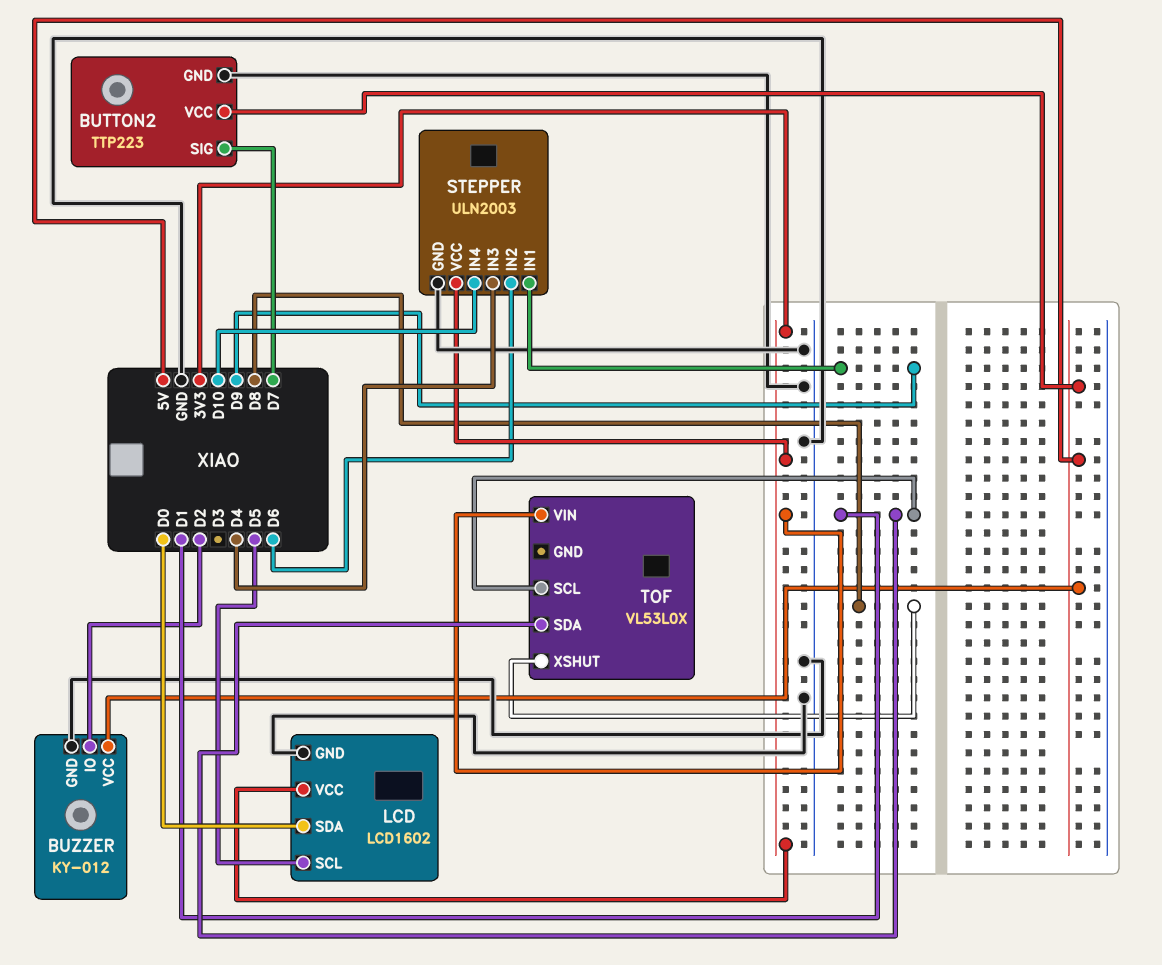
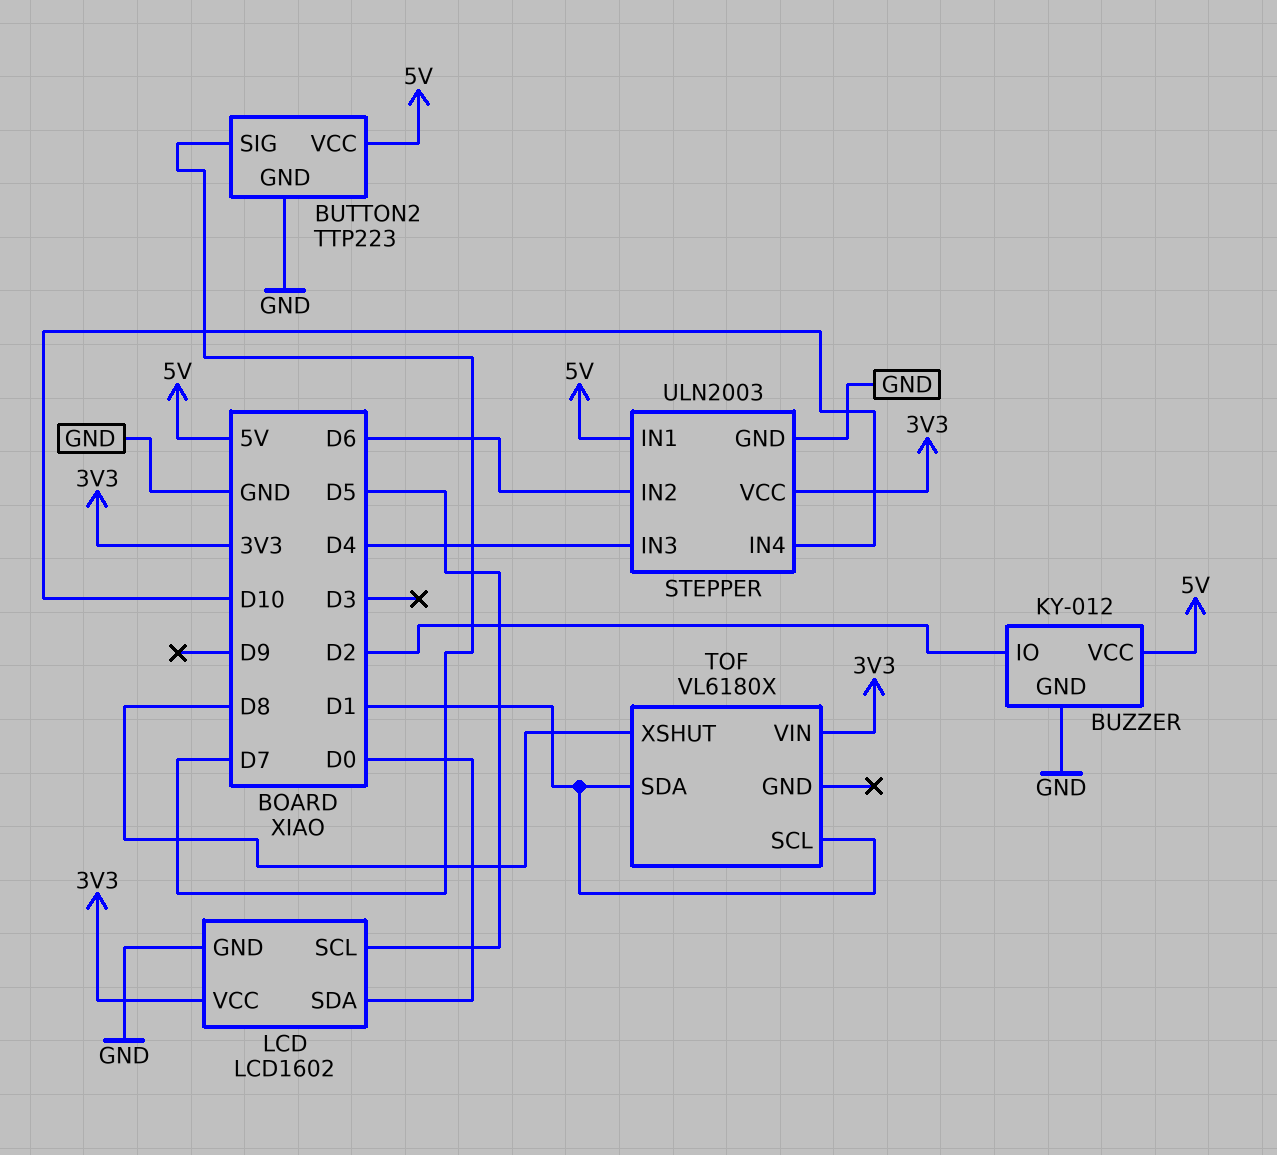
STEPPER pin IN1: D9 -> 5V
TOF: VL53L0X -> VL6180X

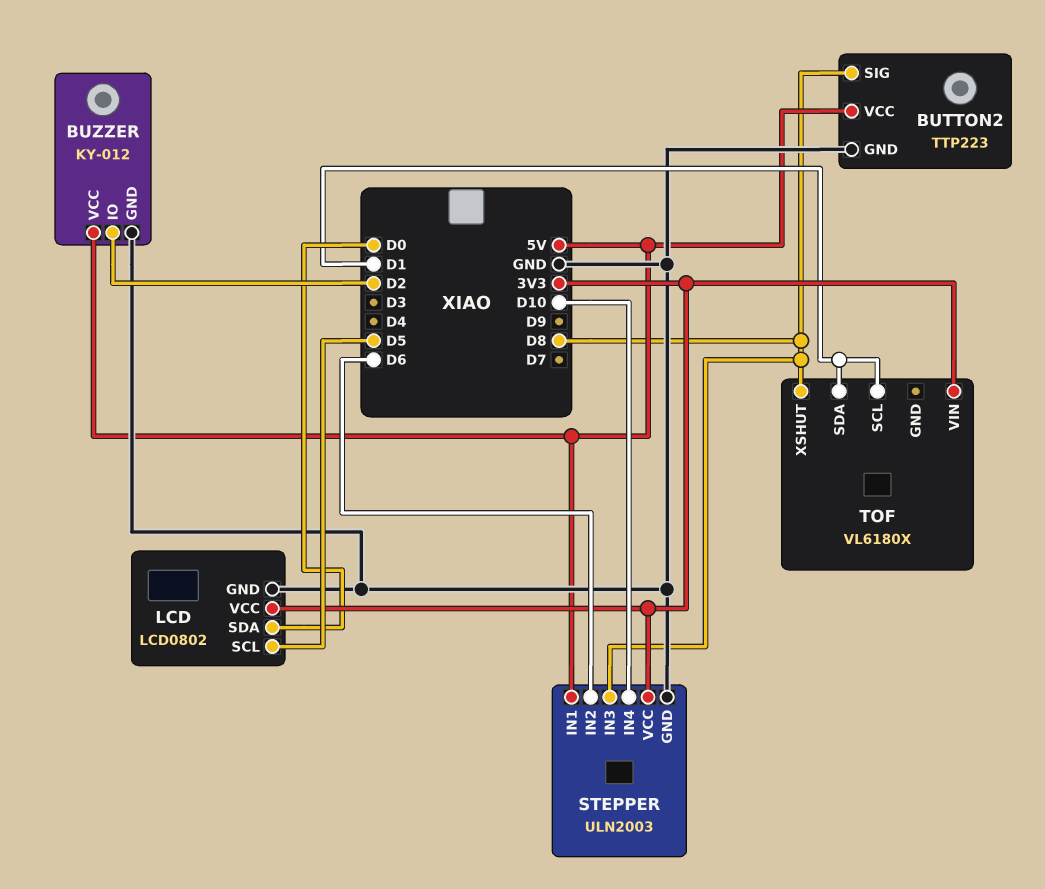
BUTTON2 pin SIG: D7 -> D8
LCD: LCD1602 -> LCD0802
STEPPER pin IN3: D4 -> D8

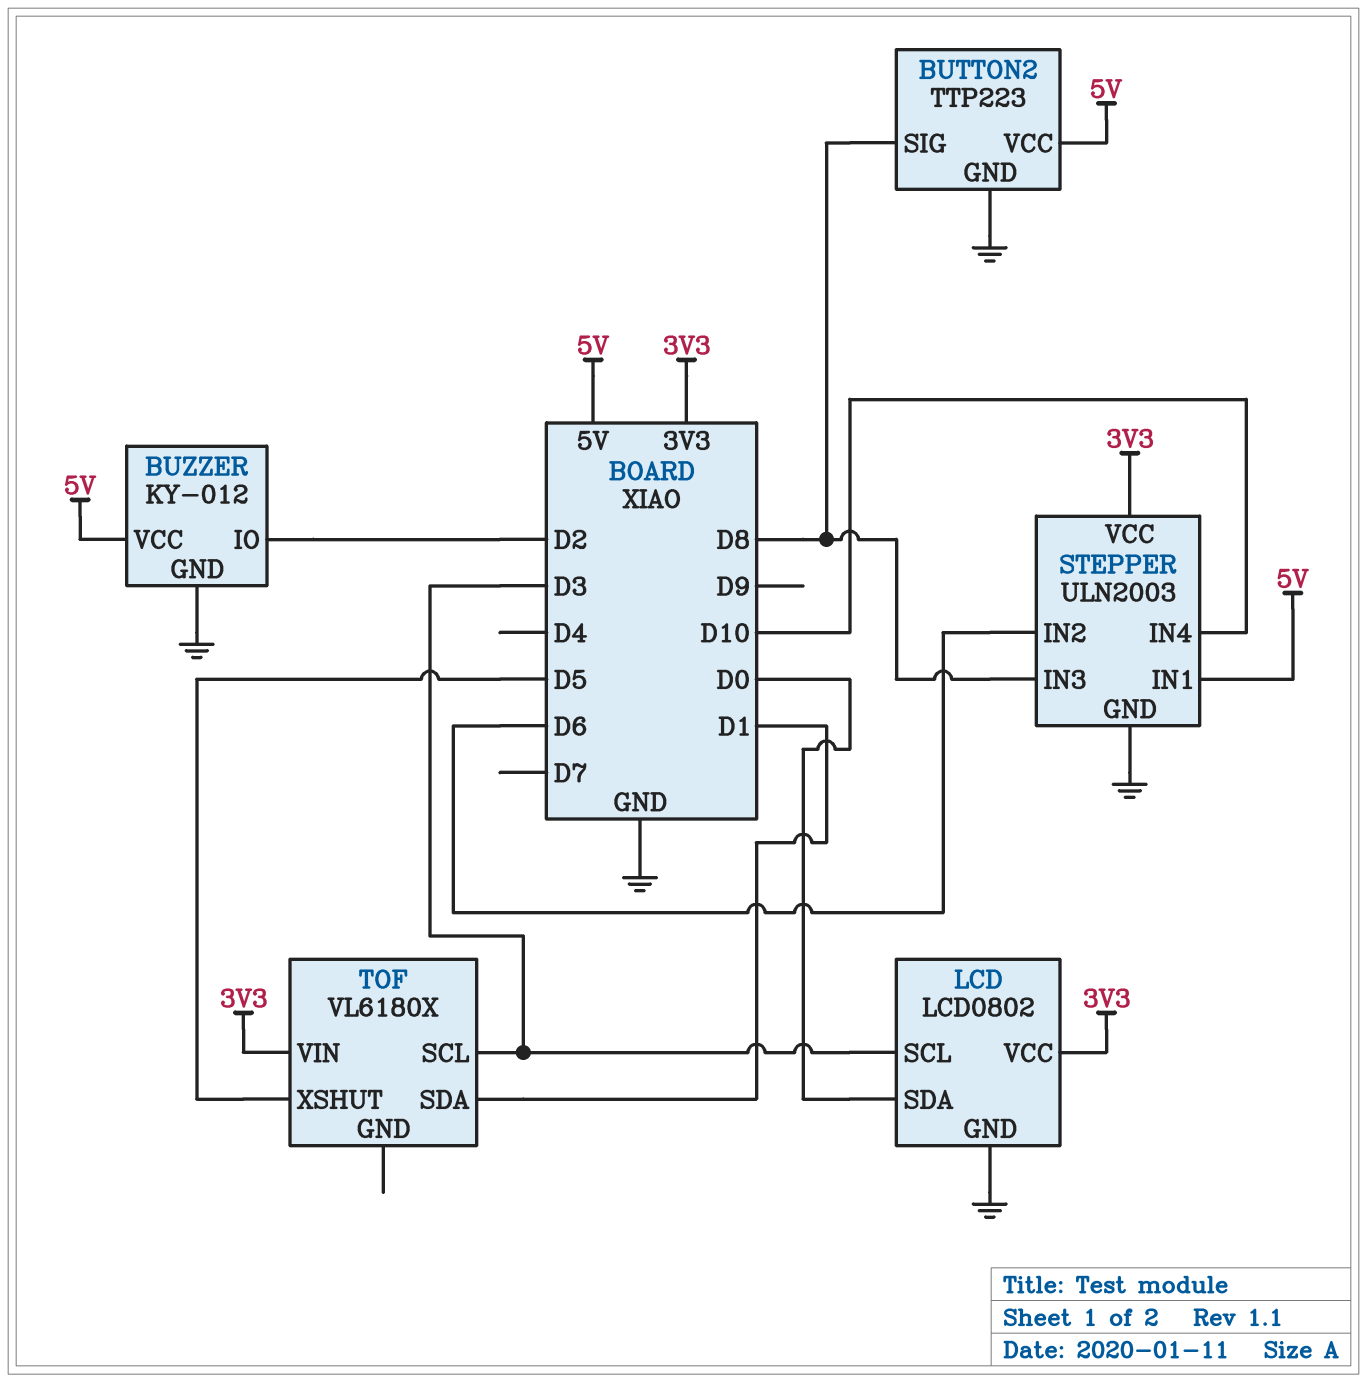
LCD pin SCL: D5 -> D3
TOF pin SCL: D1 -> D3
TOF pin XSHUT: D8 -> D5

